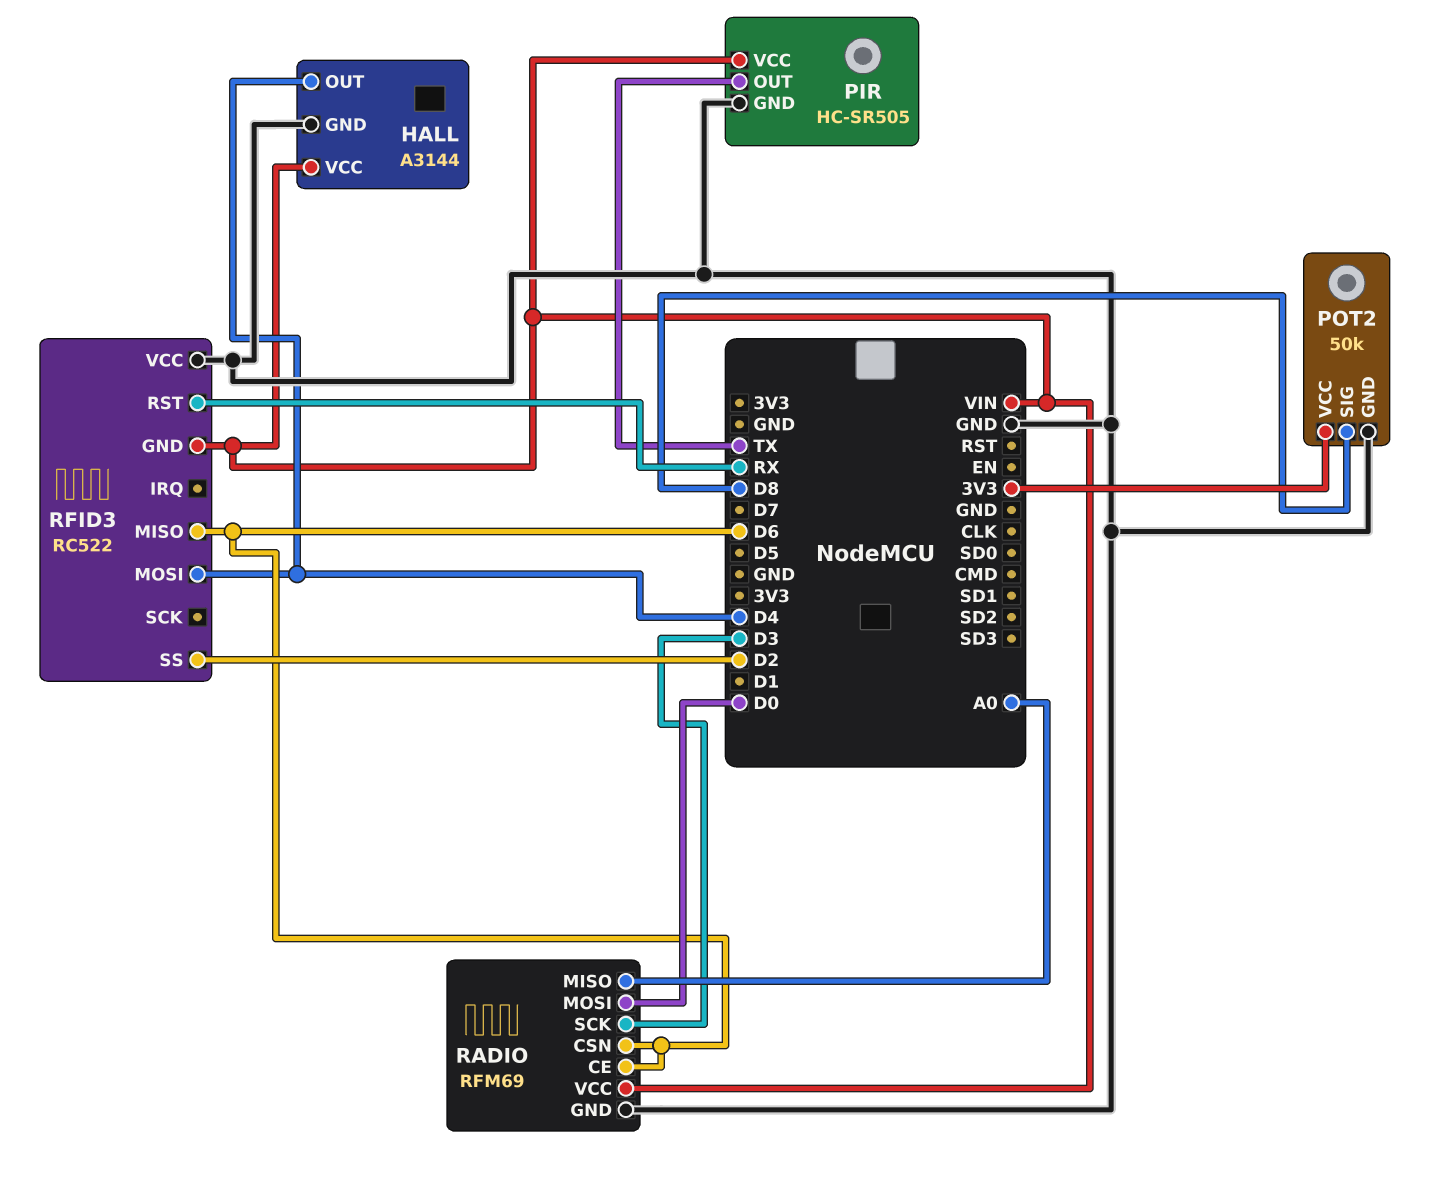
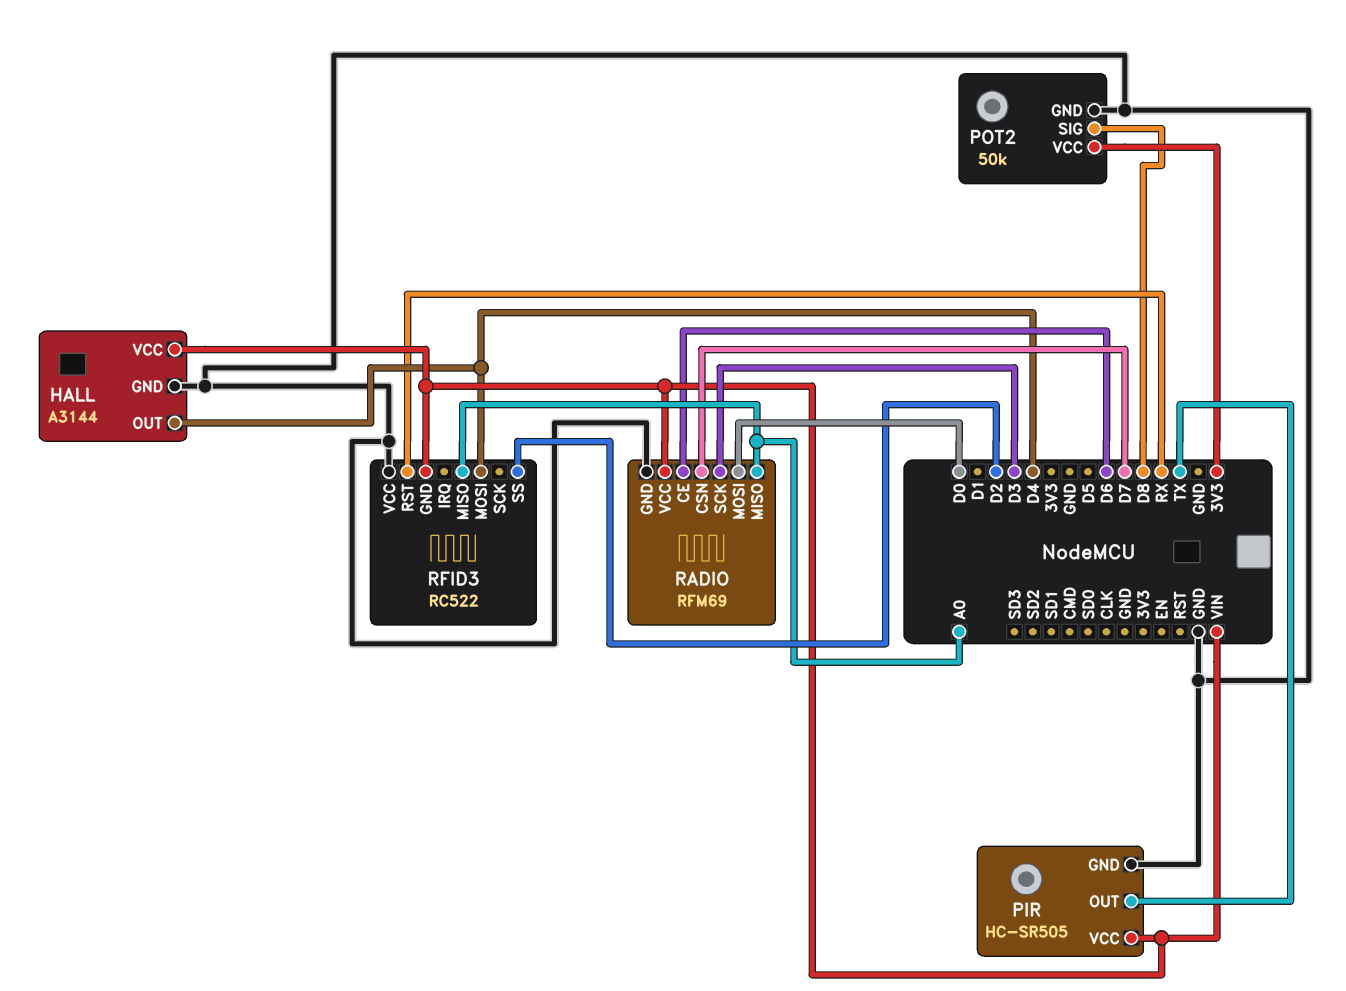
RADIO pin CSN: D6 -> D7
RFID3 pin MISO: D6 -> A0

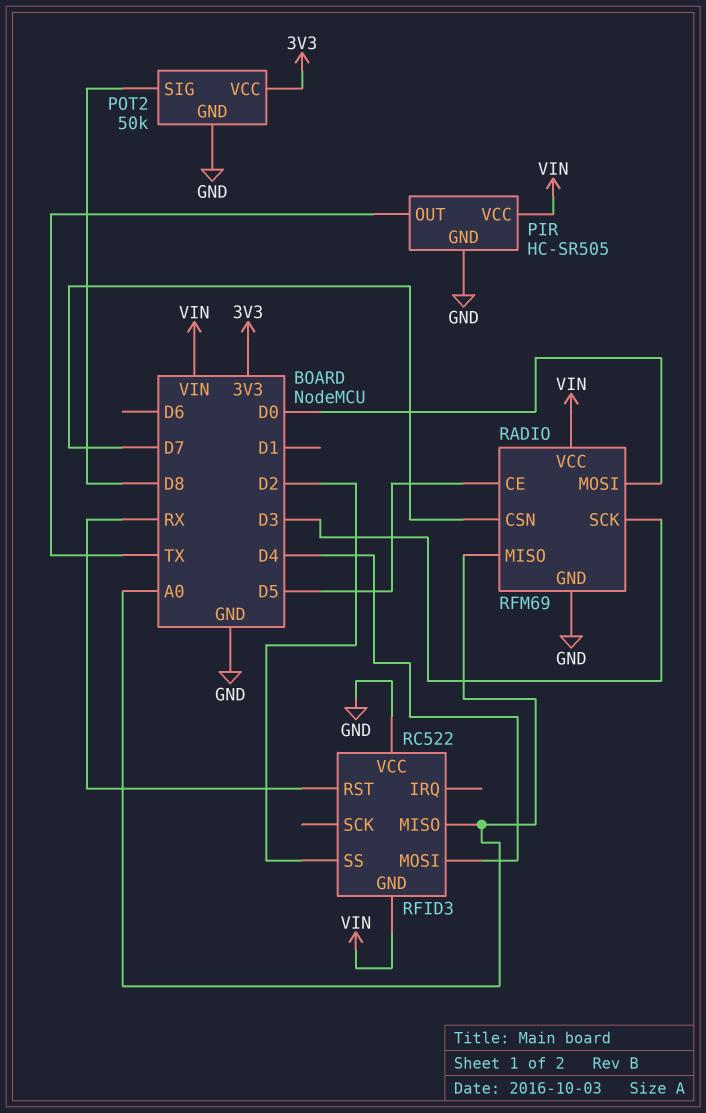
HALL: A3144 -> none
HALL pin GND: GND -> none
HALL pin OUT: D4 -> none
HALL pin VCC: VIN -> none
RADIO pin CE: D6 -> D5

